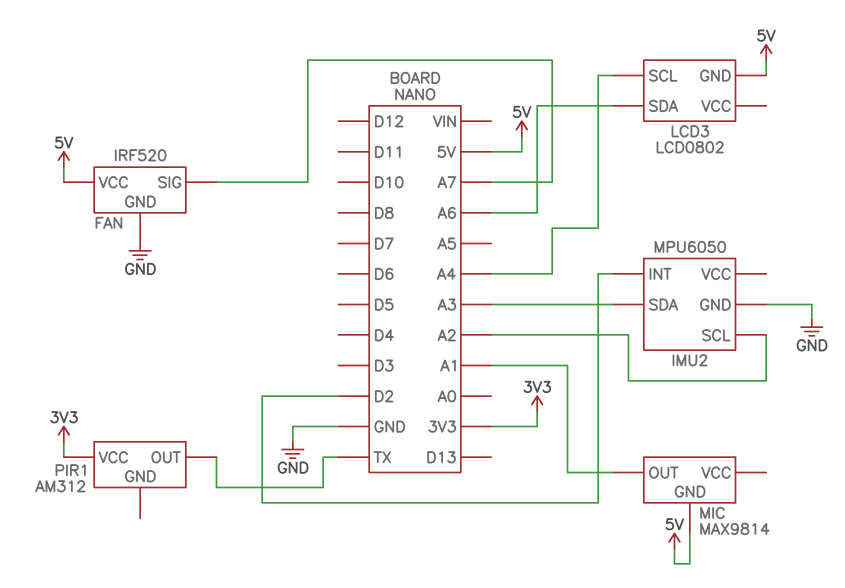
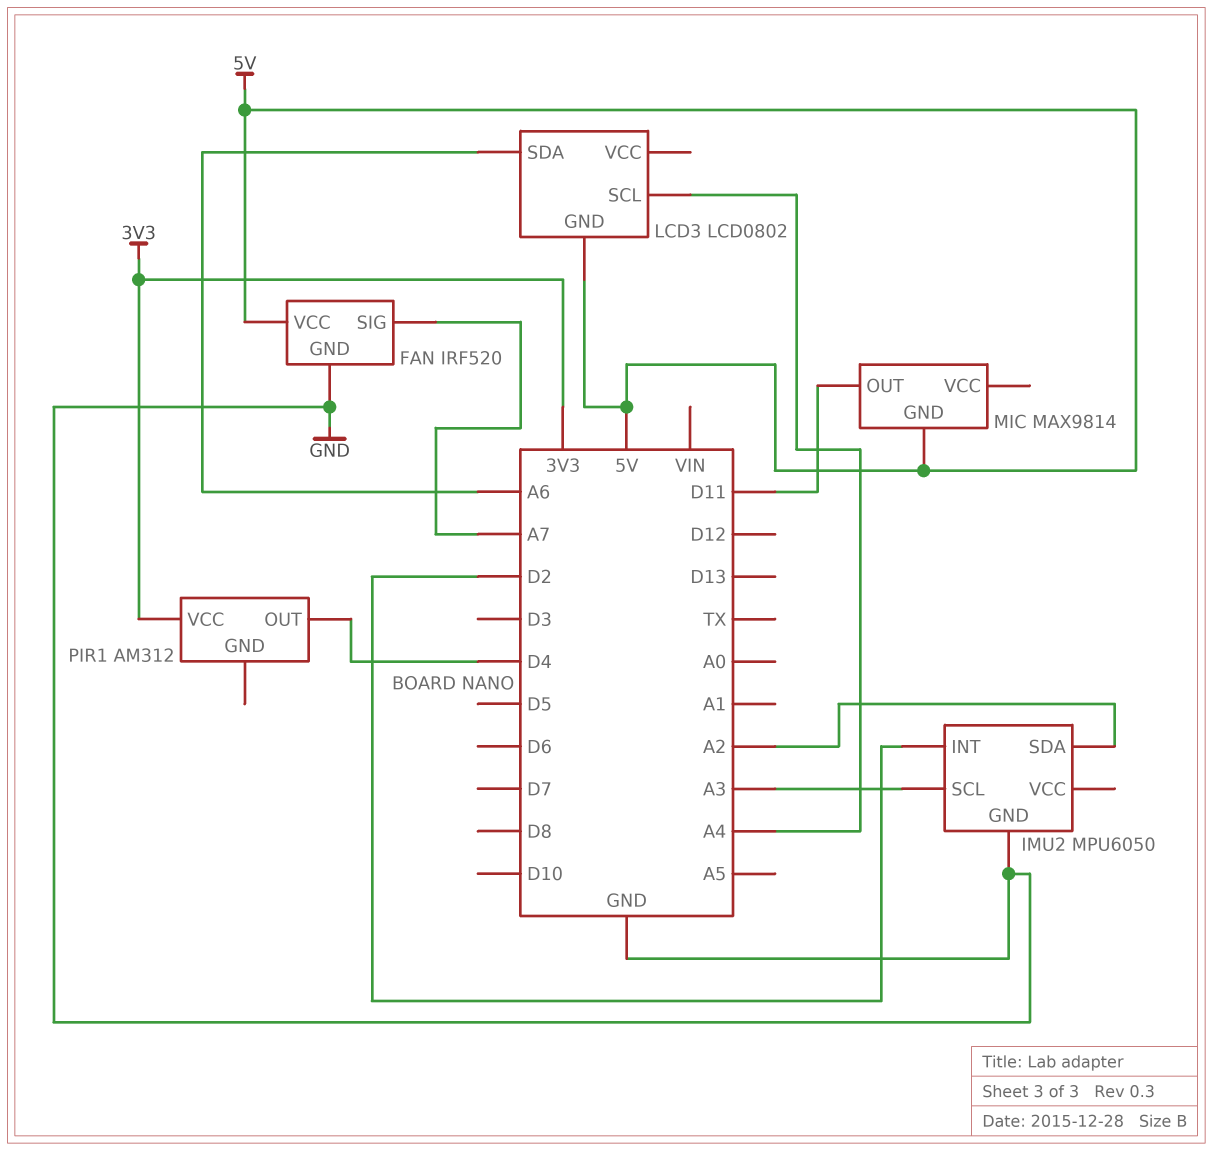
IMU2 pin SCL: A2 -> A3
IMU2 pin SDA: A3 -> A2
MIC pin OUT: A1 -> D11
PIR1 pin OUT: TX -> D4

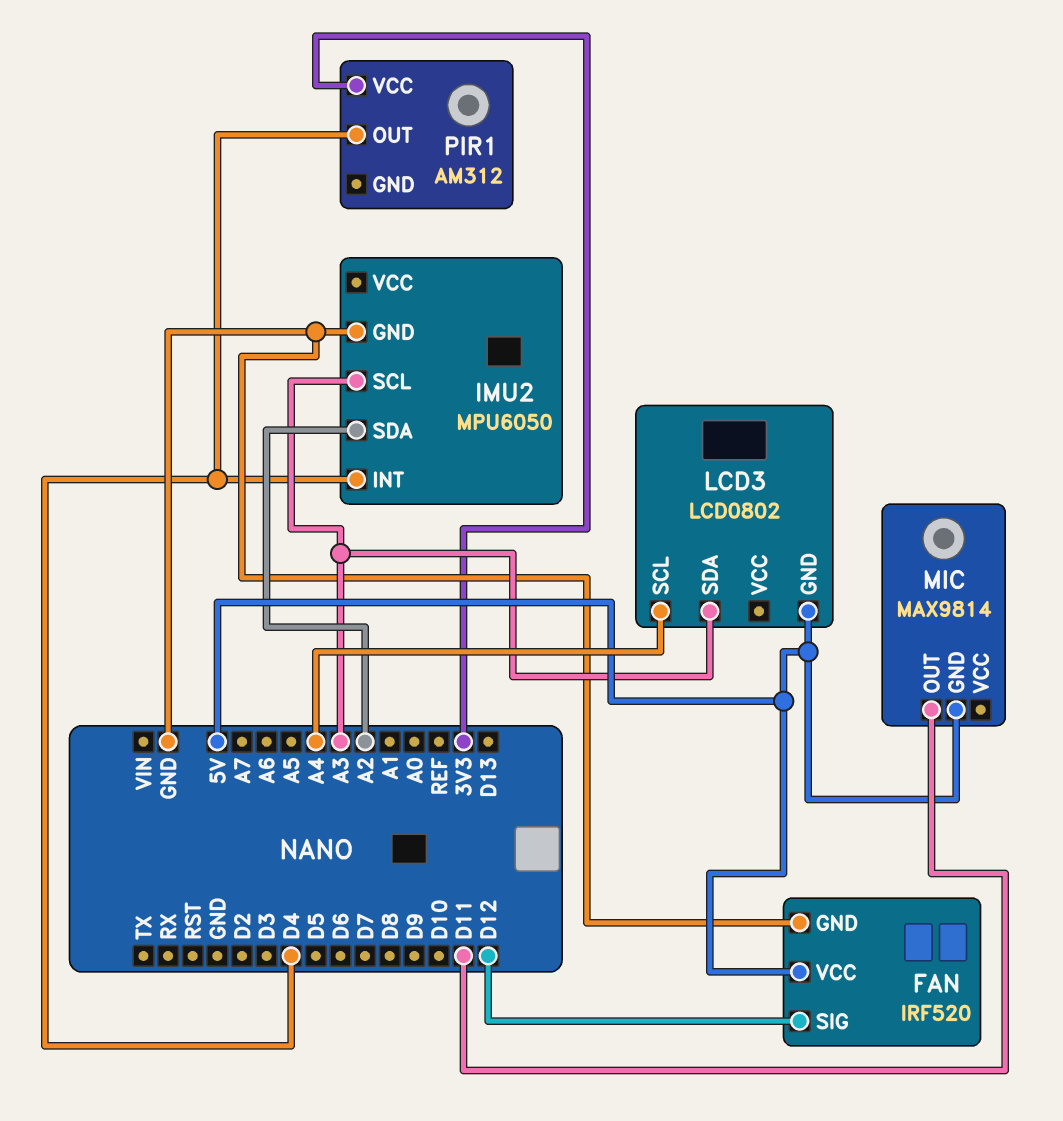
FAN pin SIG: A7 -> D12
IMU2 pin INT: D2 -> D4
LCD3 pin SDA: A6 -> A3

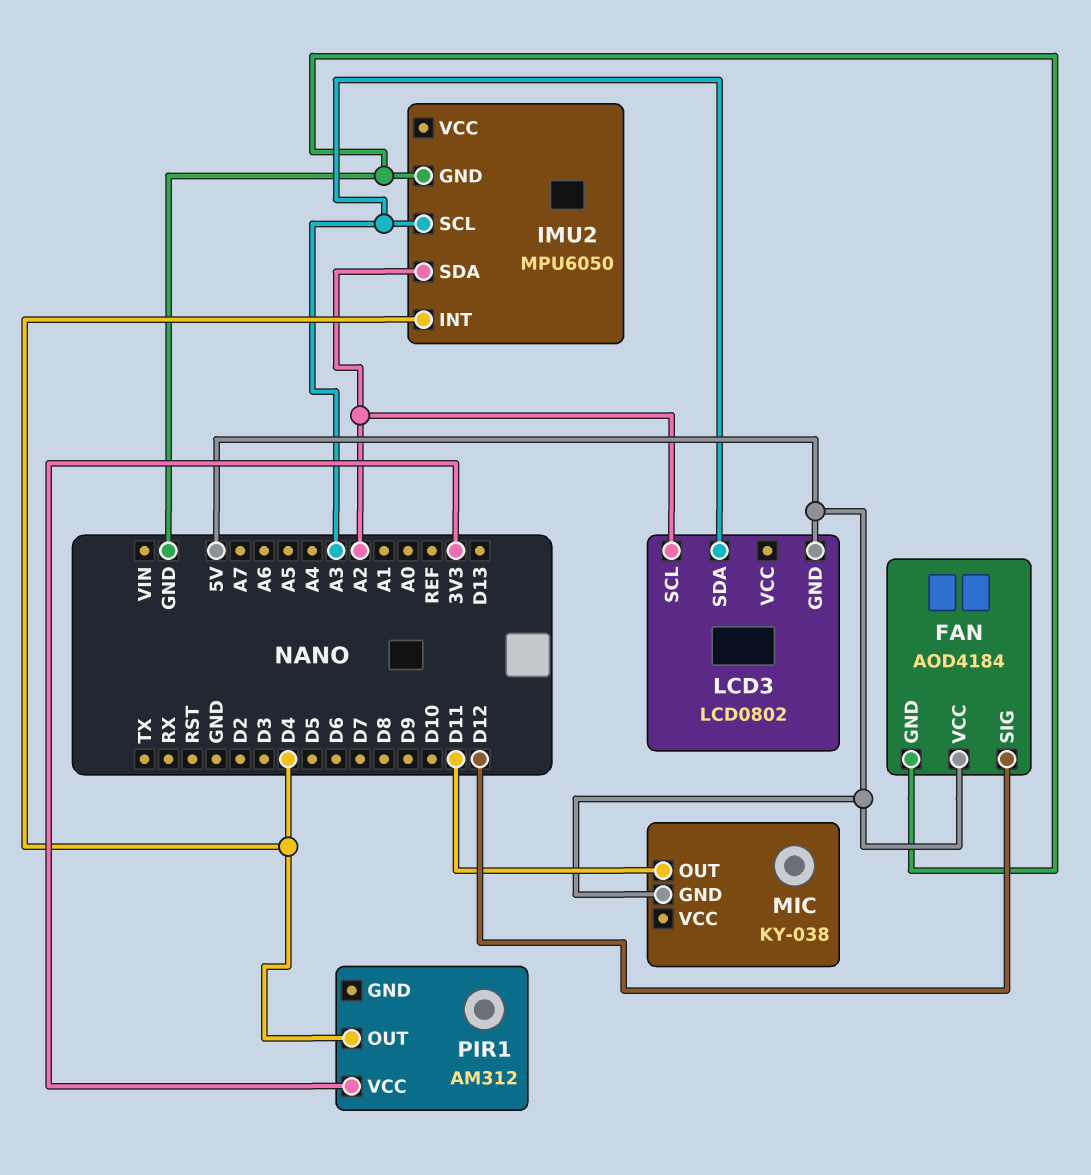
FAN: IRF520 -> AOD4184
LCD3 pin SCL: A4 -> A2
MIC: MAX9814 -> KY-038

